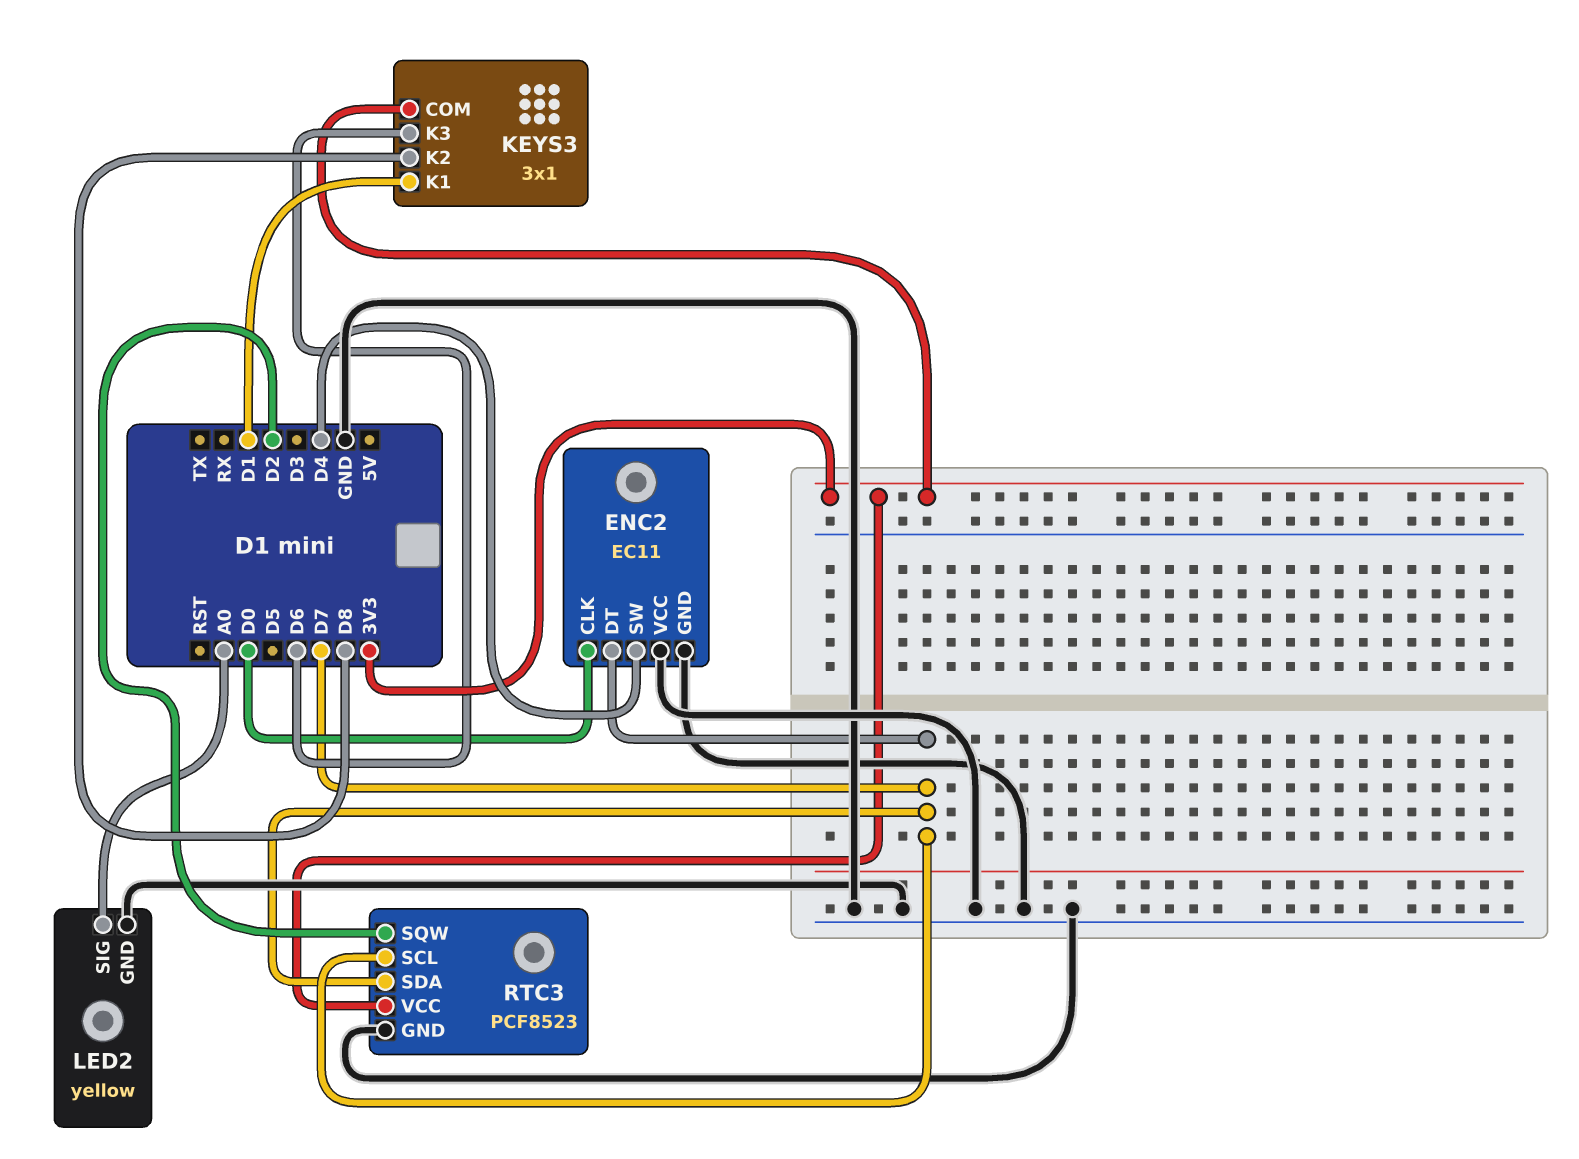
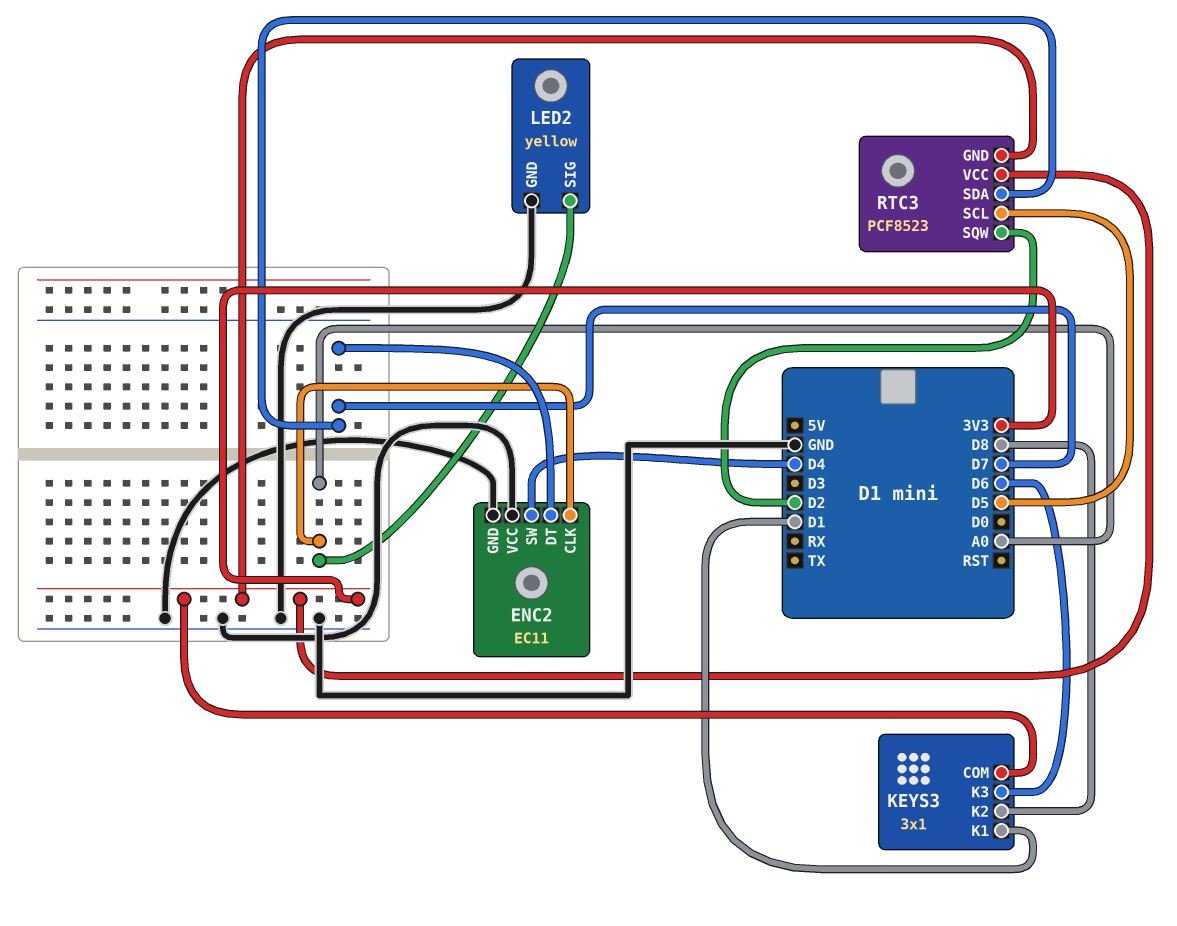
ENC2 pin CLK: D0 -> A0
RTC3 pin GND: GND -> 3V3
RTC3 pin SCL: D7 -> D5

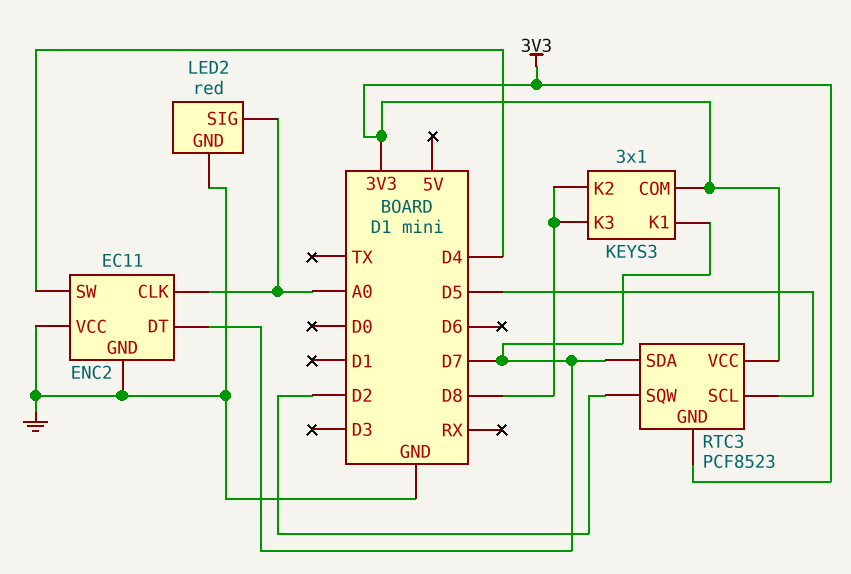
KEYS3 pin K1: D1 -> D7
KEYS3 pin K3: D6 -> D8
LED2: yellow -> red

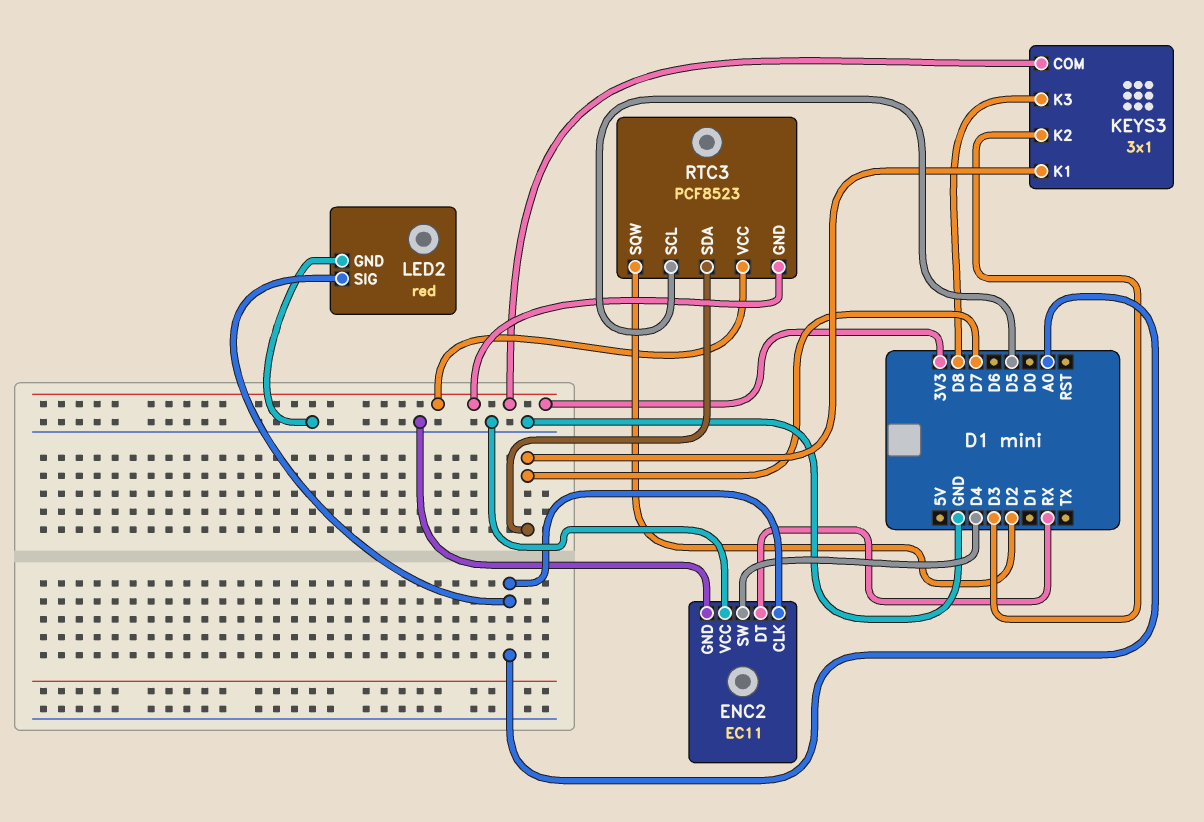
ENC2 pin DT: D7 -> RX
KEYS3 pin K2: D8 -> D3

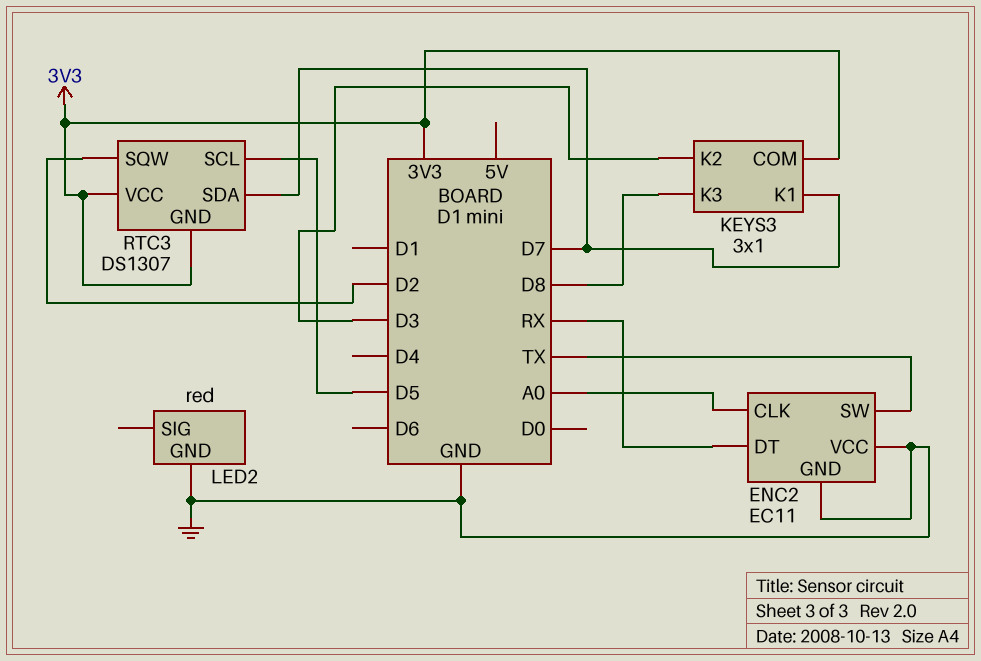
ENC2 pin SW: D4 -> TX
LED2 pin SIG: A0 -> none
RTC3: PCF8523 -> DS1307

